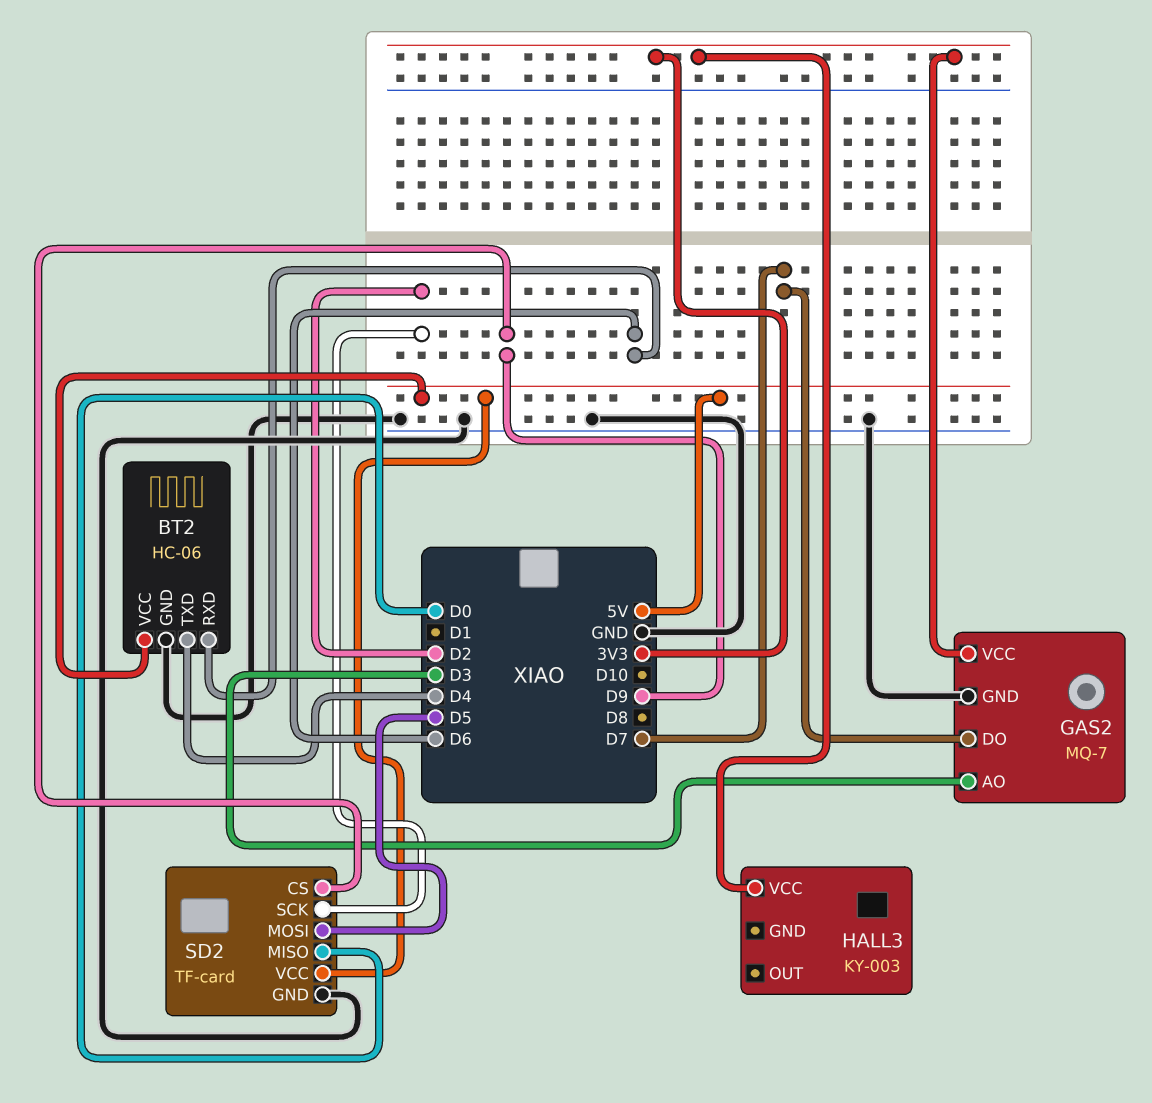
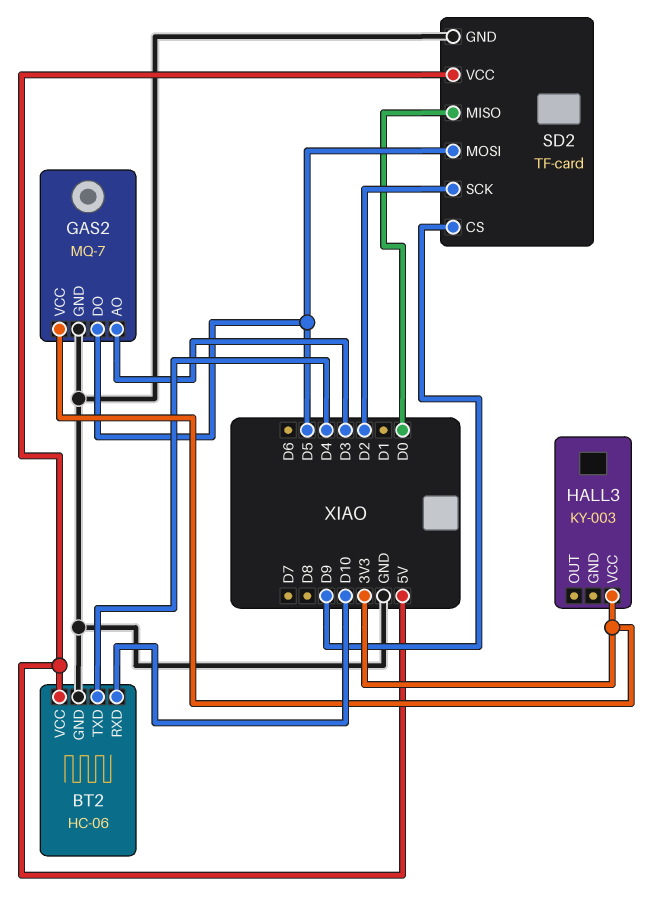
BT2 pin RXD: D6 -> D10
GAS2 pin DO: D7 -> D5

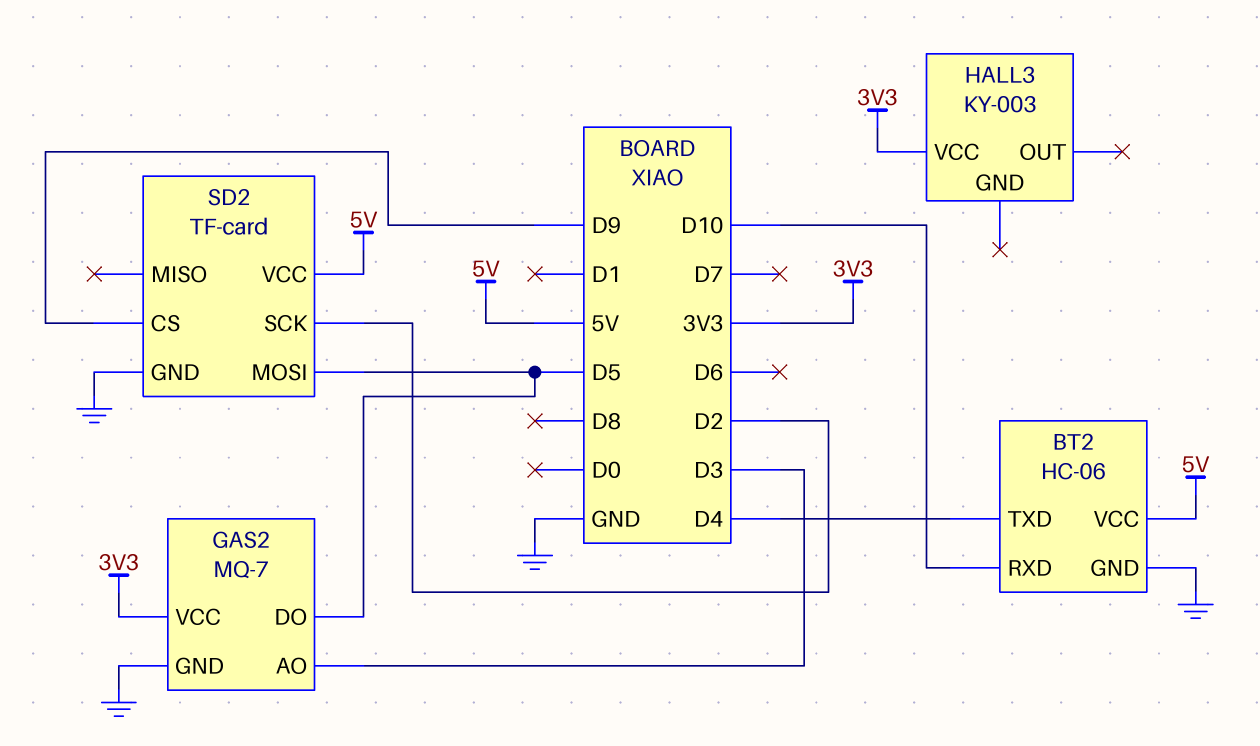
SD2 pin MISO: D0 -> none

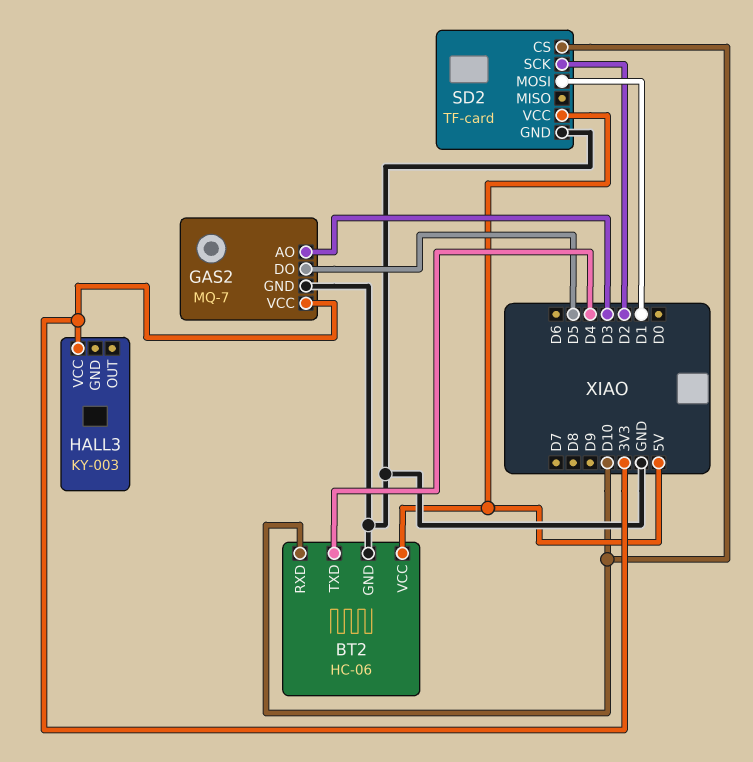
SD2 pin CS: D9 -> D10
SD2 pin MOSI: D5 -> D1

